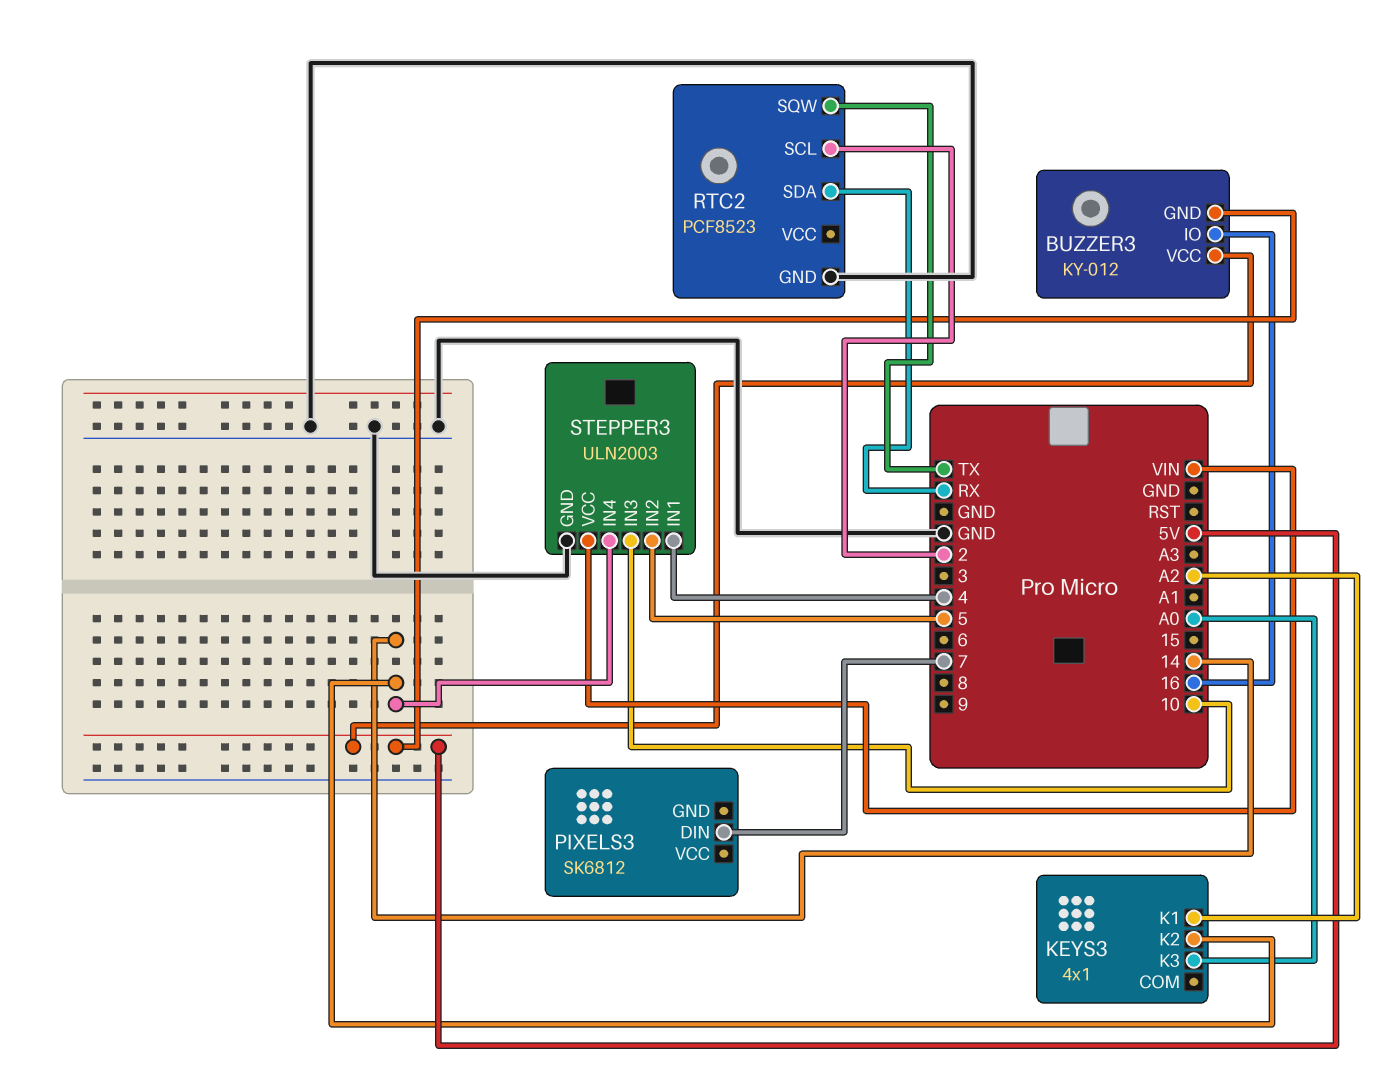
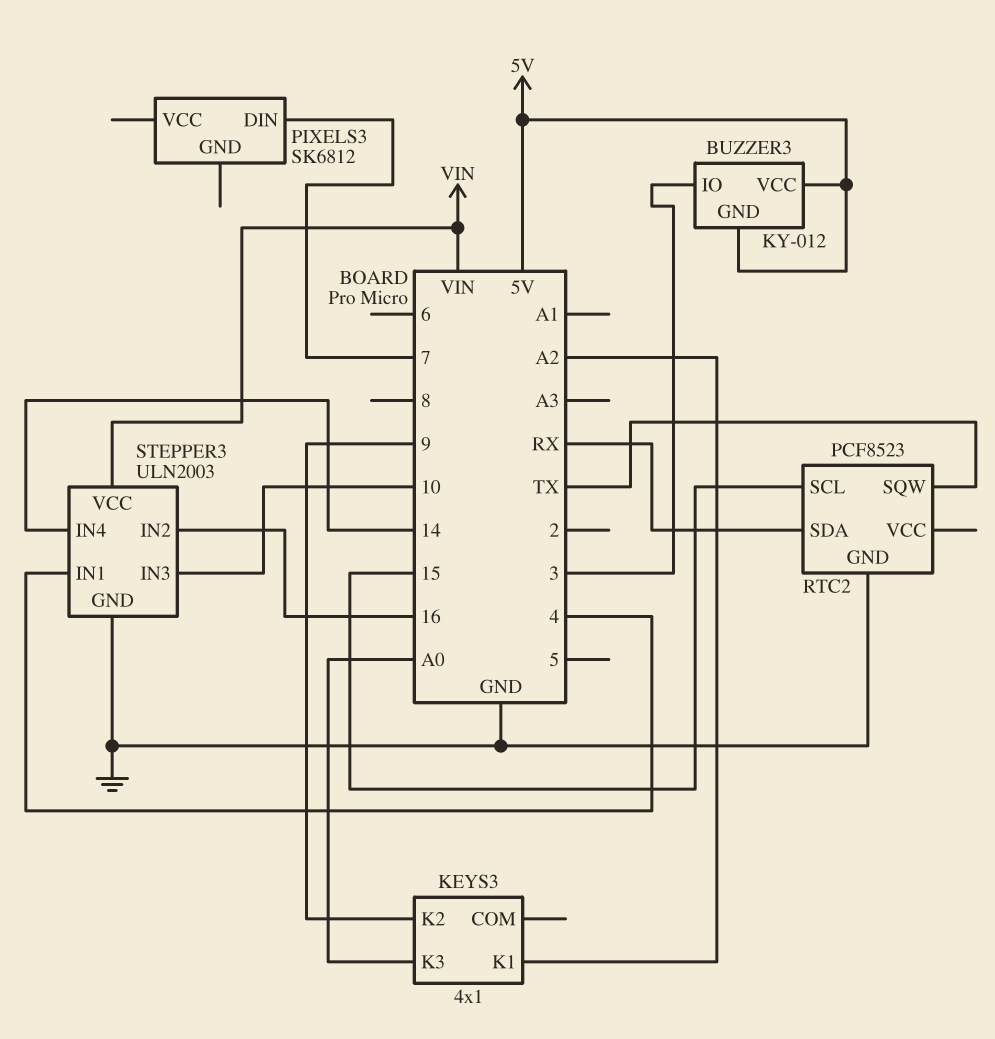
BUZZER3 pin IO: 16 -> 3
KEYS3 pin K2: 14 -> 9
RTC2 pin SCL: 2 -> 15
STEPPER3 pin IN2: 5 -> 16

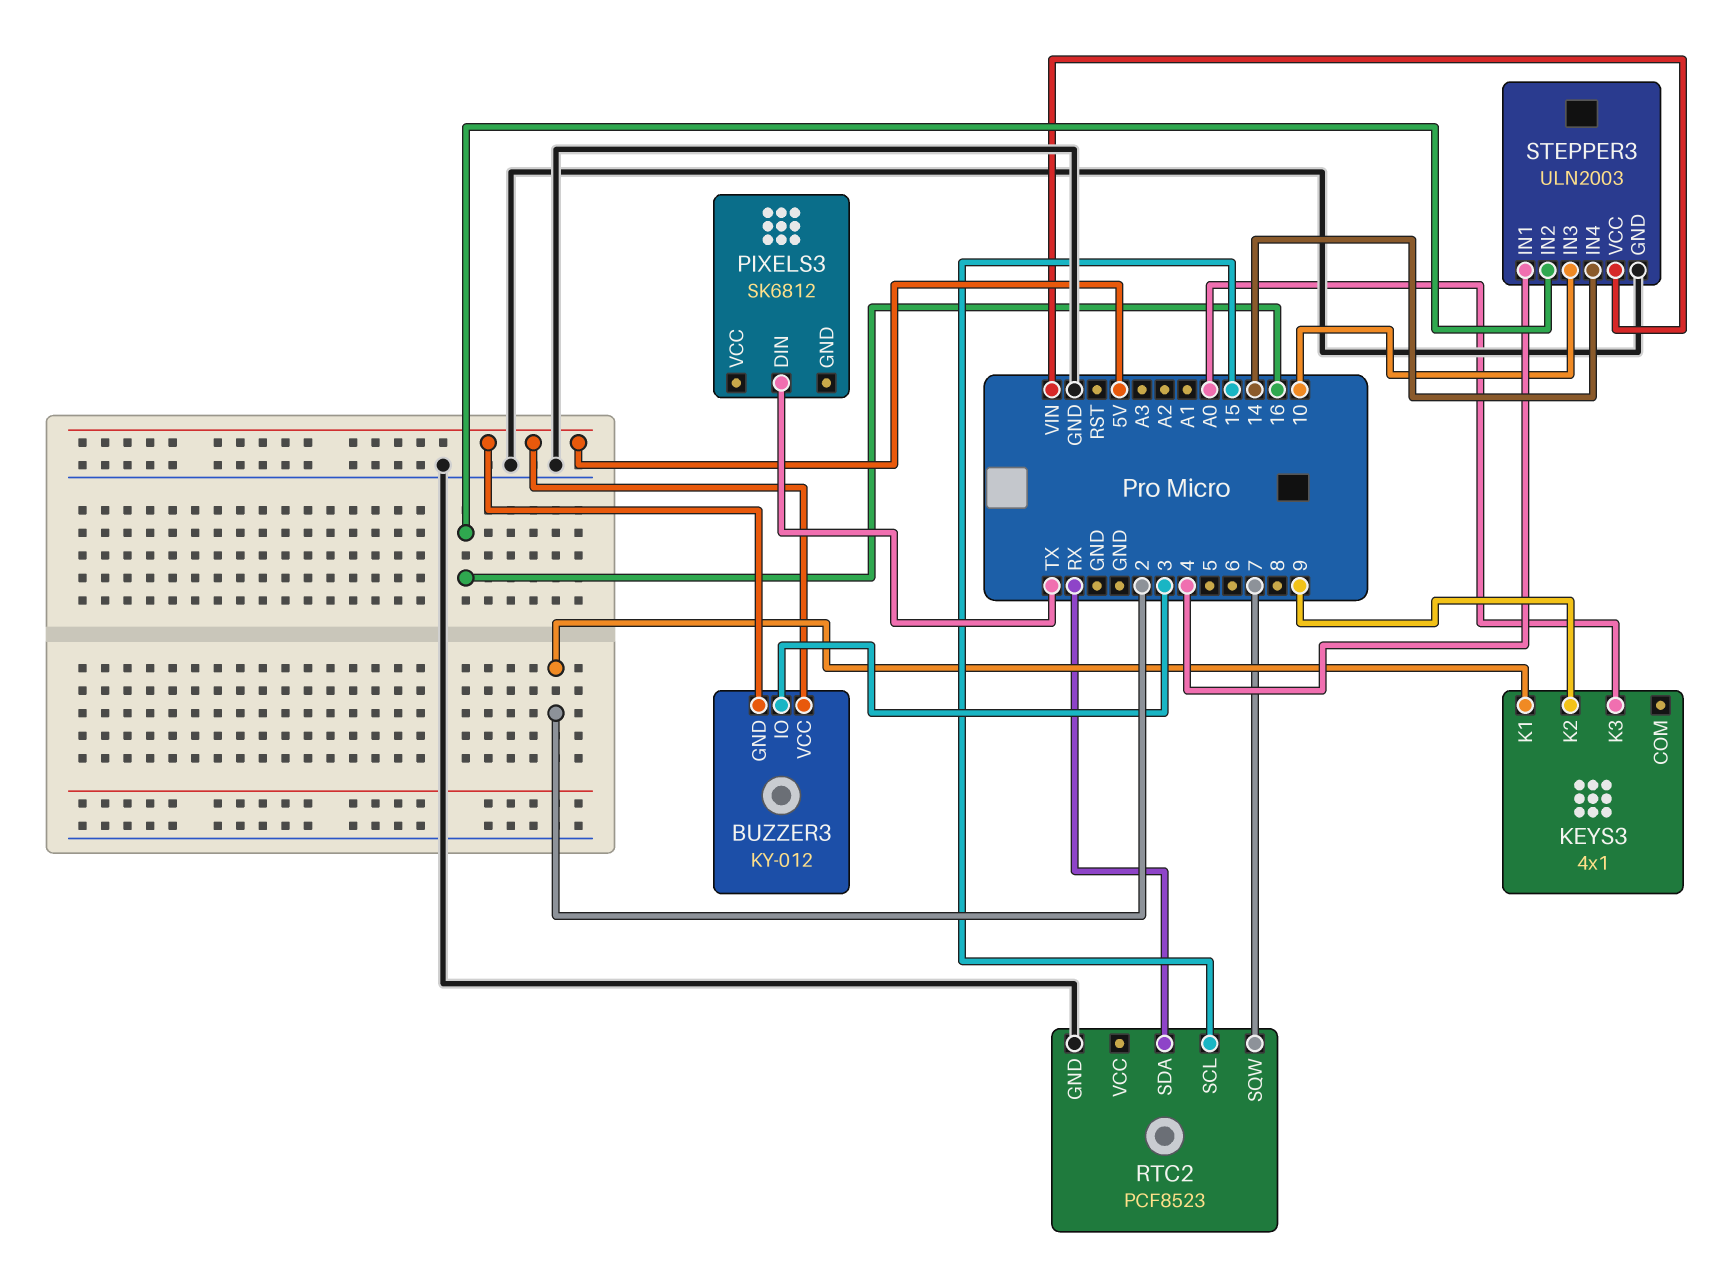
KEYS3 pin K1: A2 -> 2
PIXELS3 pin DIN: 7 -> TX
RTC2 pin SQW: TX -> 7

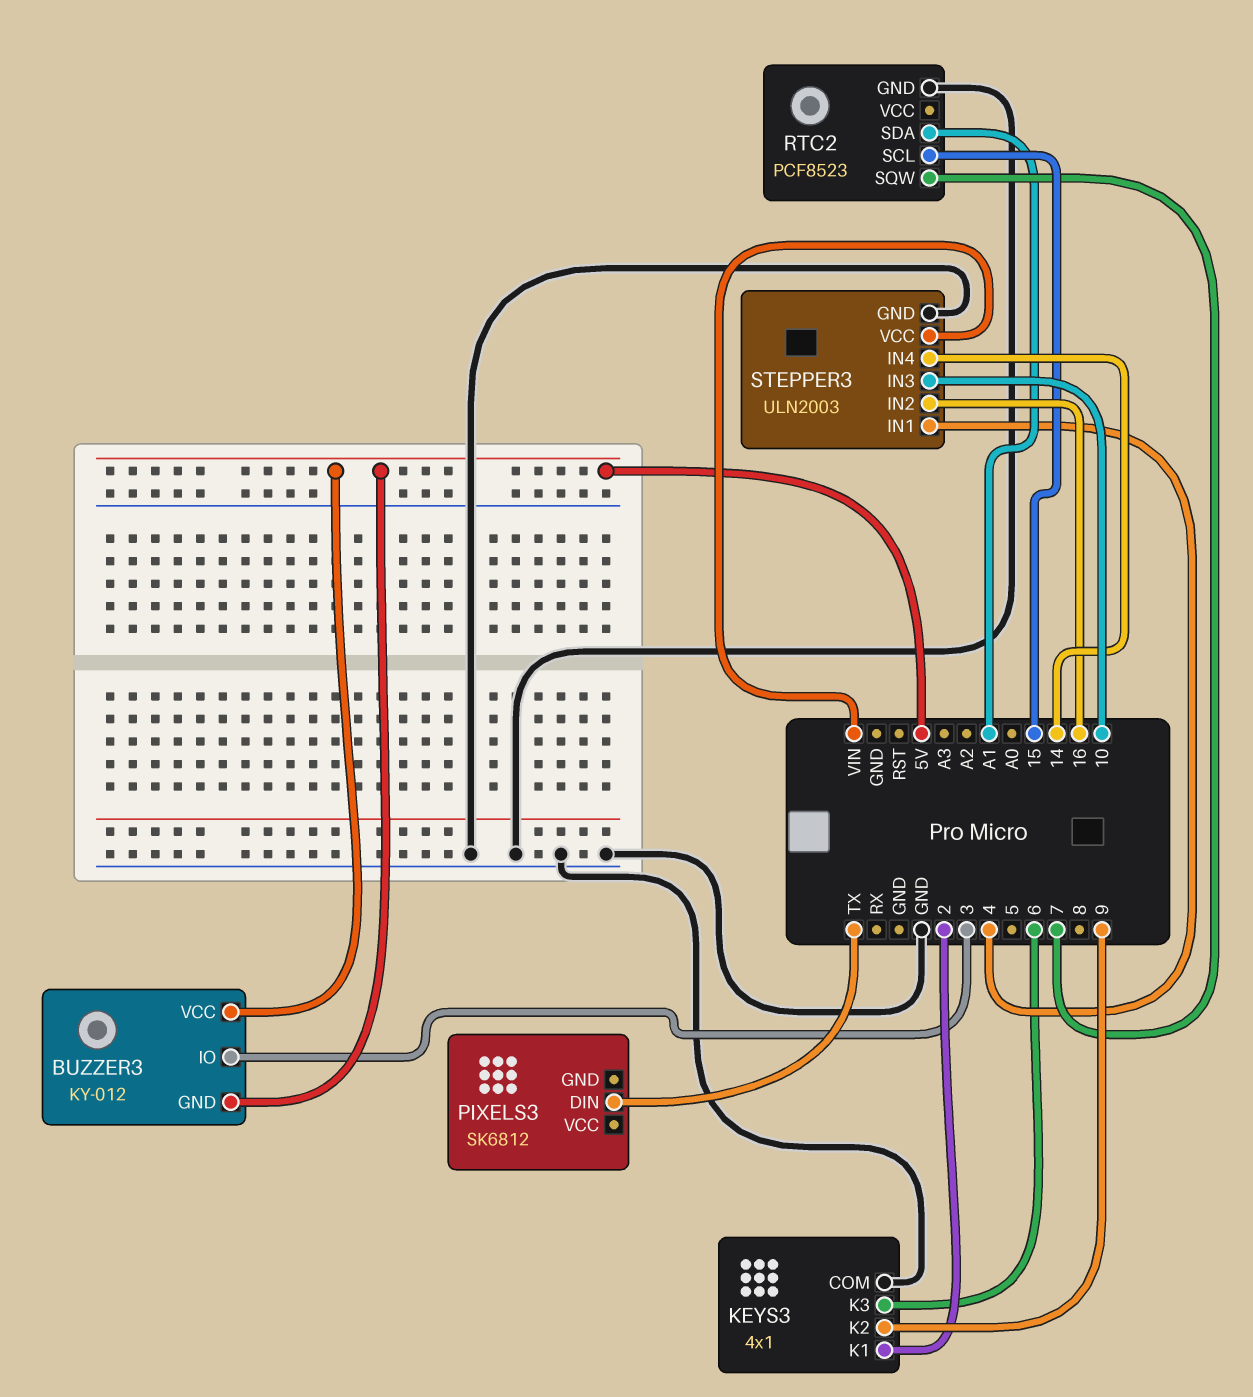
KEYS3 pin COM: none -> GND
KEYS3 pin K3: A0 -> 6
RTC2 pin SDA: RX -> A1

